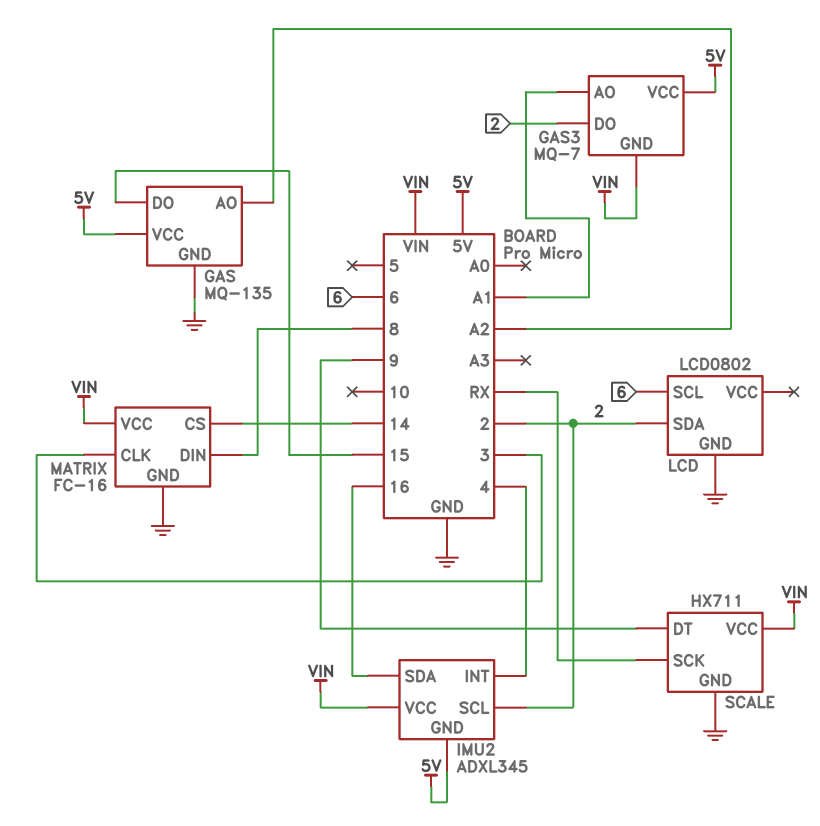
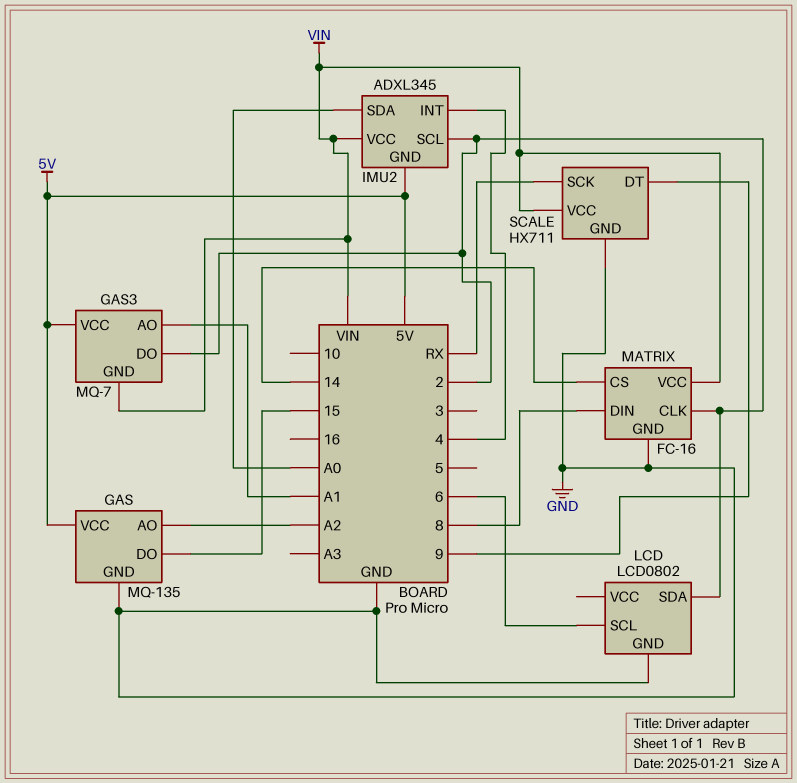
IMU2 pin SDA: 16 -> A0
MATRIX pin CLK: 3 -> 2

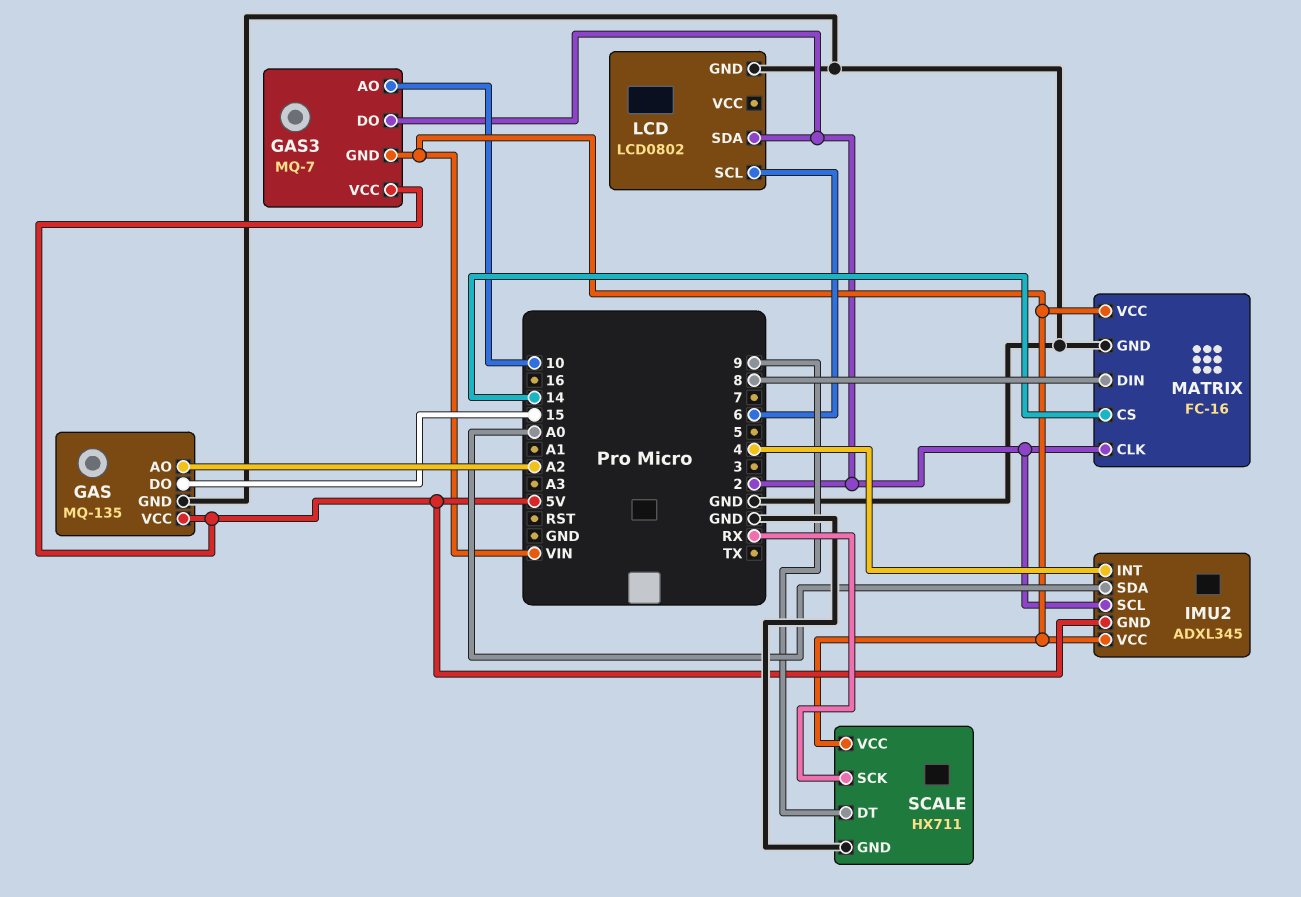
GAS3 pin AO: A1 -> 10

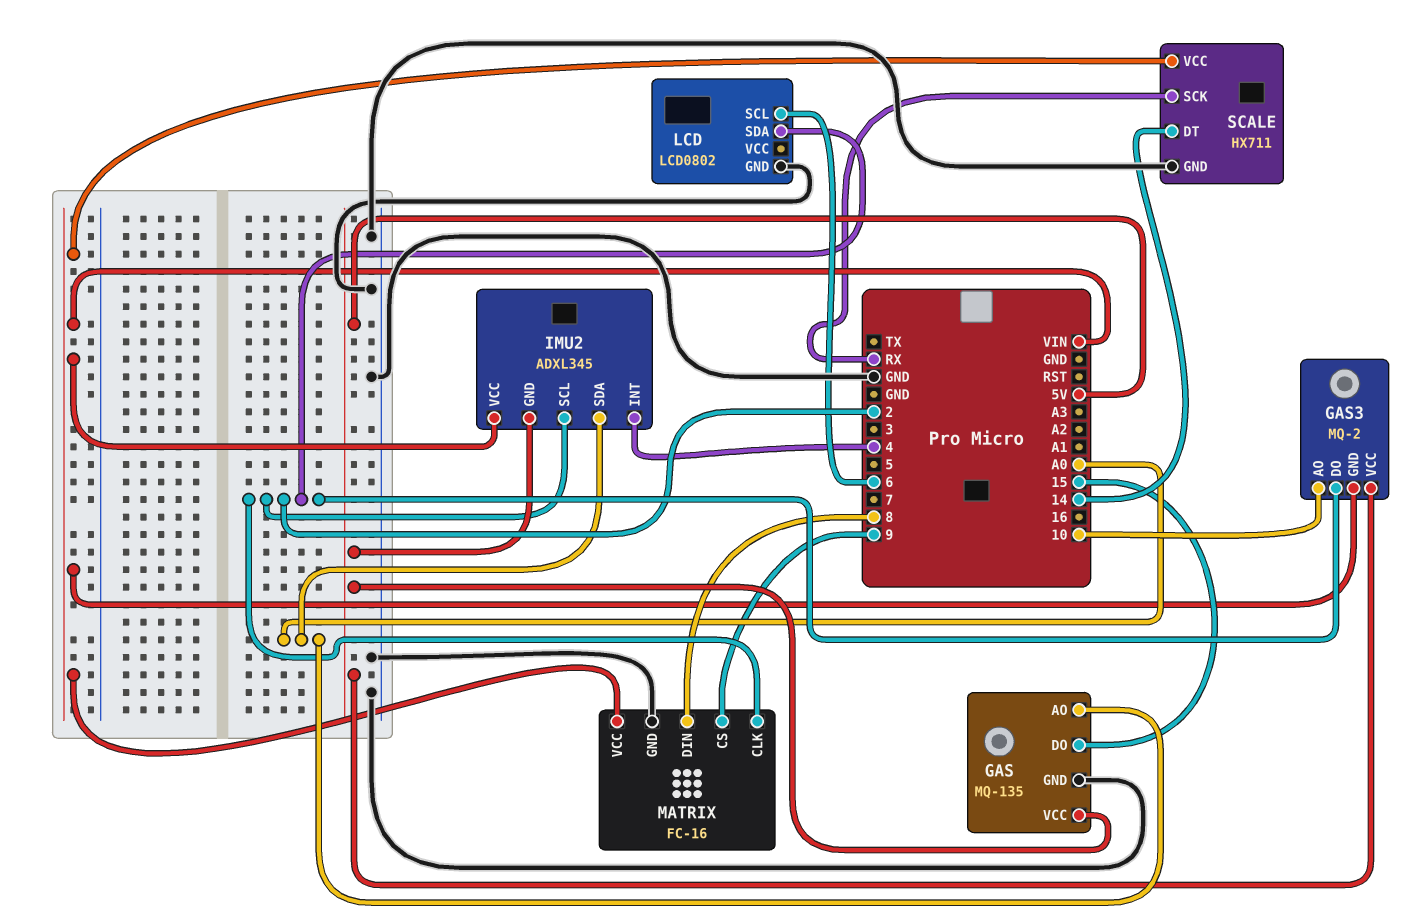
GAS pin AO: A2 -> A0
GAS3: MQ-7 -> MQ-2
MATRIX pin CS: 14 -> 9
SCALE pin DT: 9 -> 14

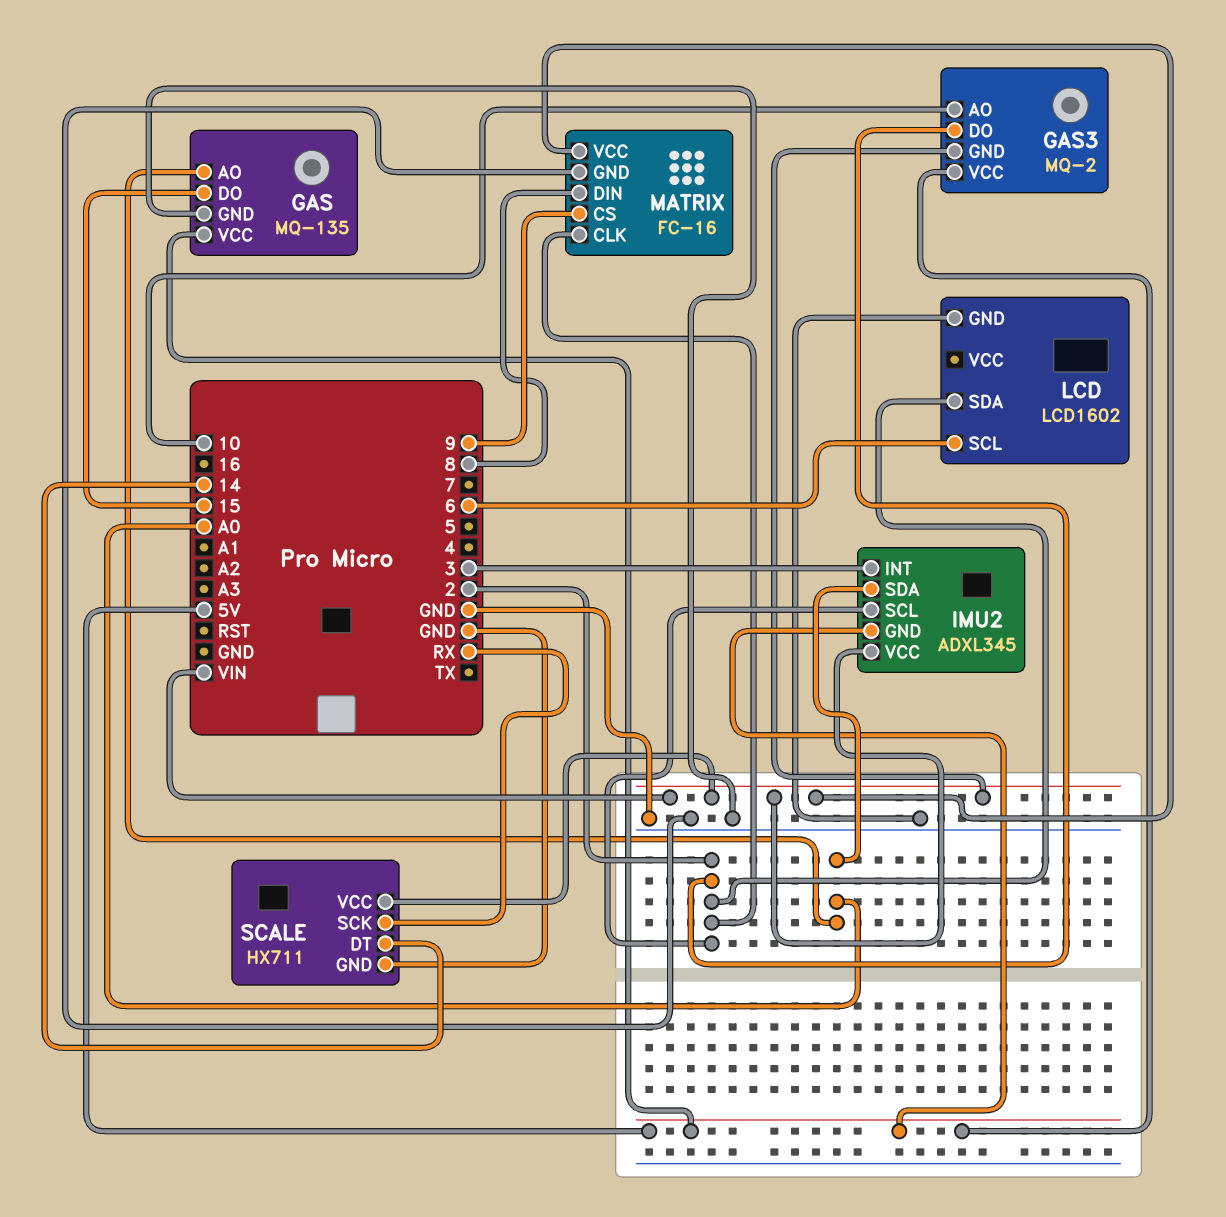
IMU2 pin INT: 4 -> 3
LCD: LCD0802 -> LCD1602

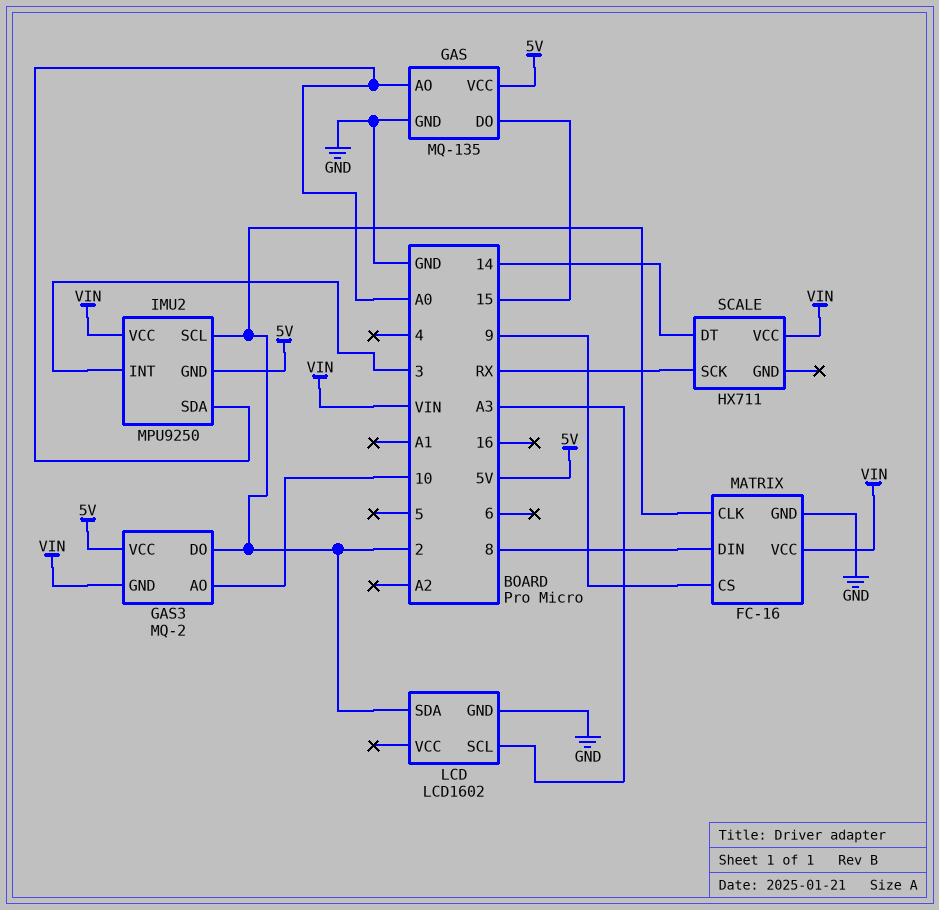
IMU2: ADXL345 -> MPU9250
LCD pin SCL: 6 -> A3
SCALE pin GND: GND -> none

